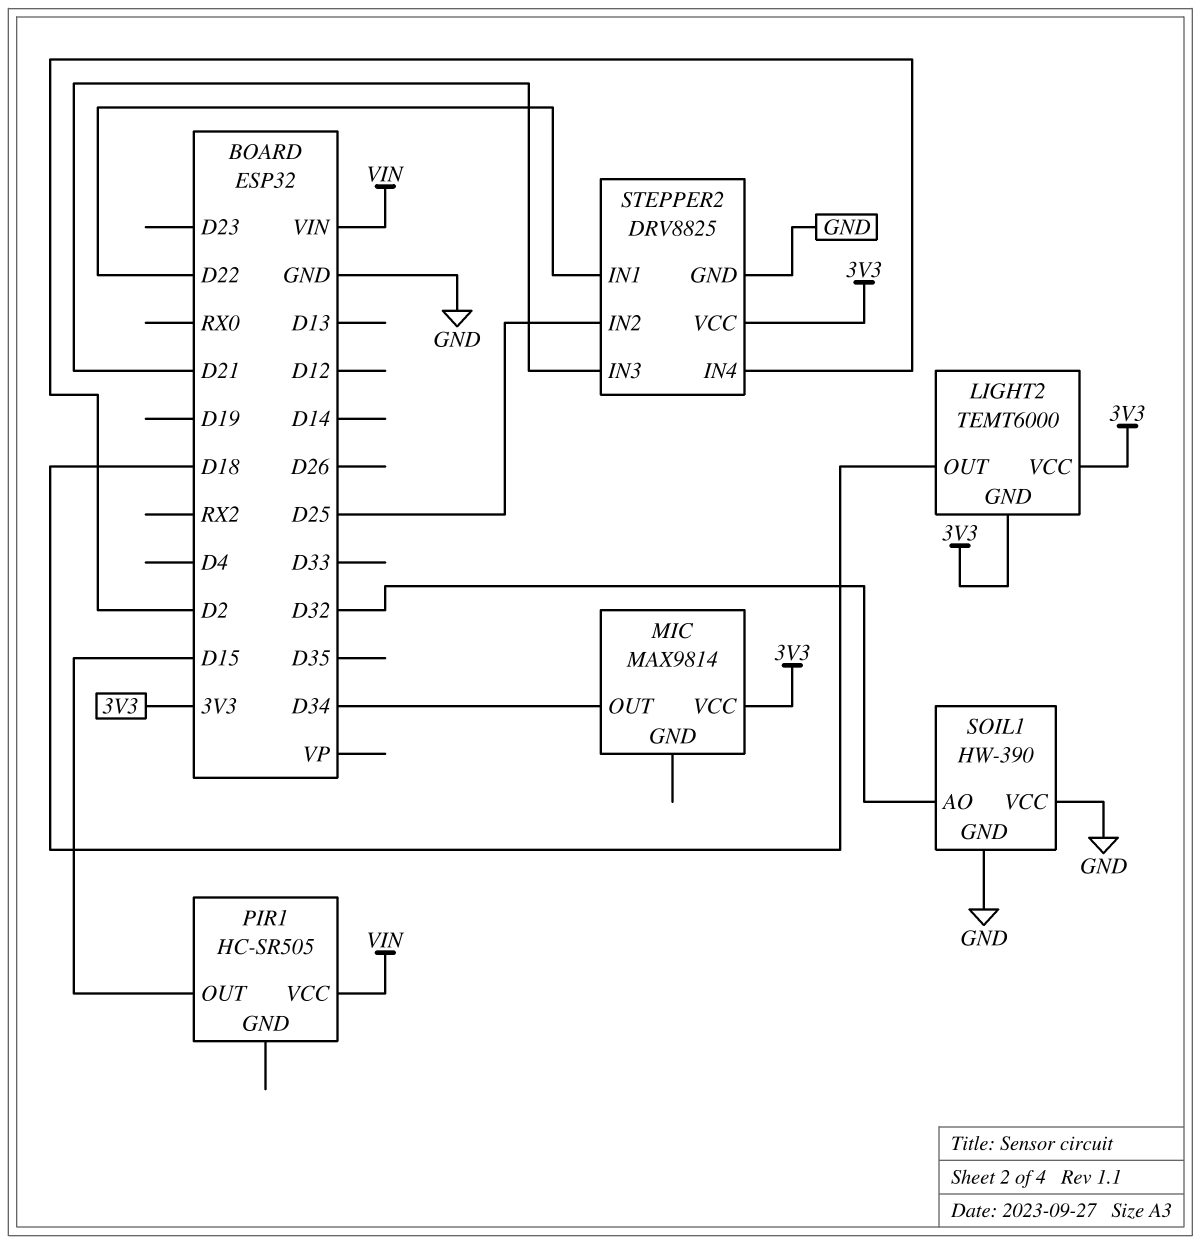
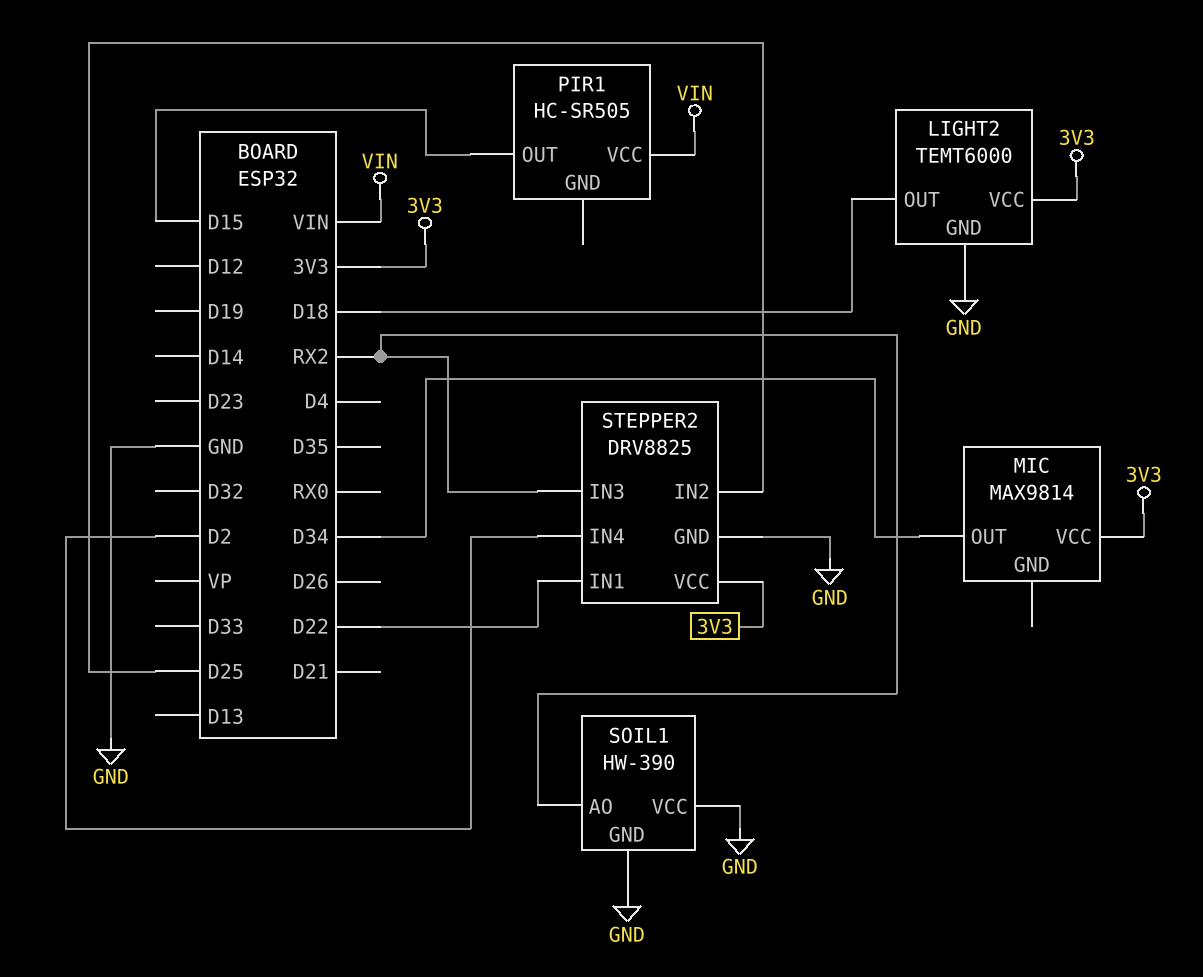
LIGHT2 pin GND: 3V3 -> GND
SOIL1 pin AO: D32 -> RX2
STEPPER2 pin IN3: D21 -> RX2

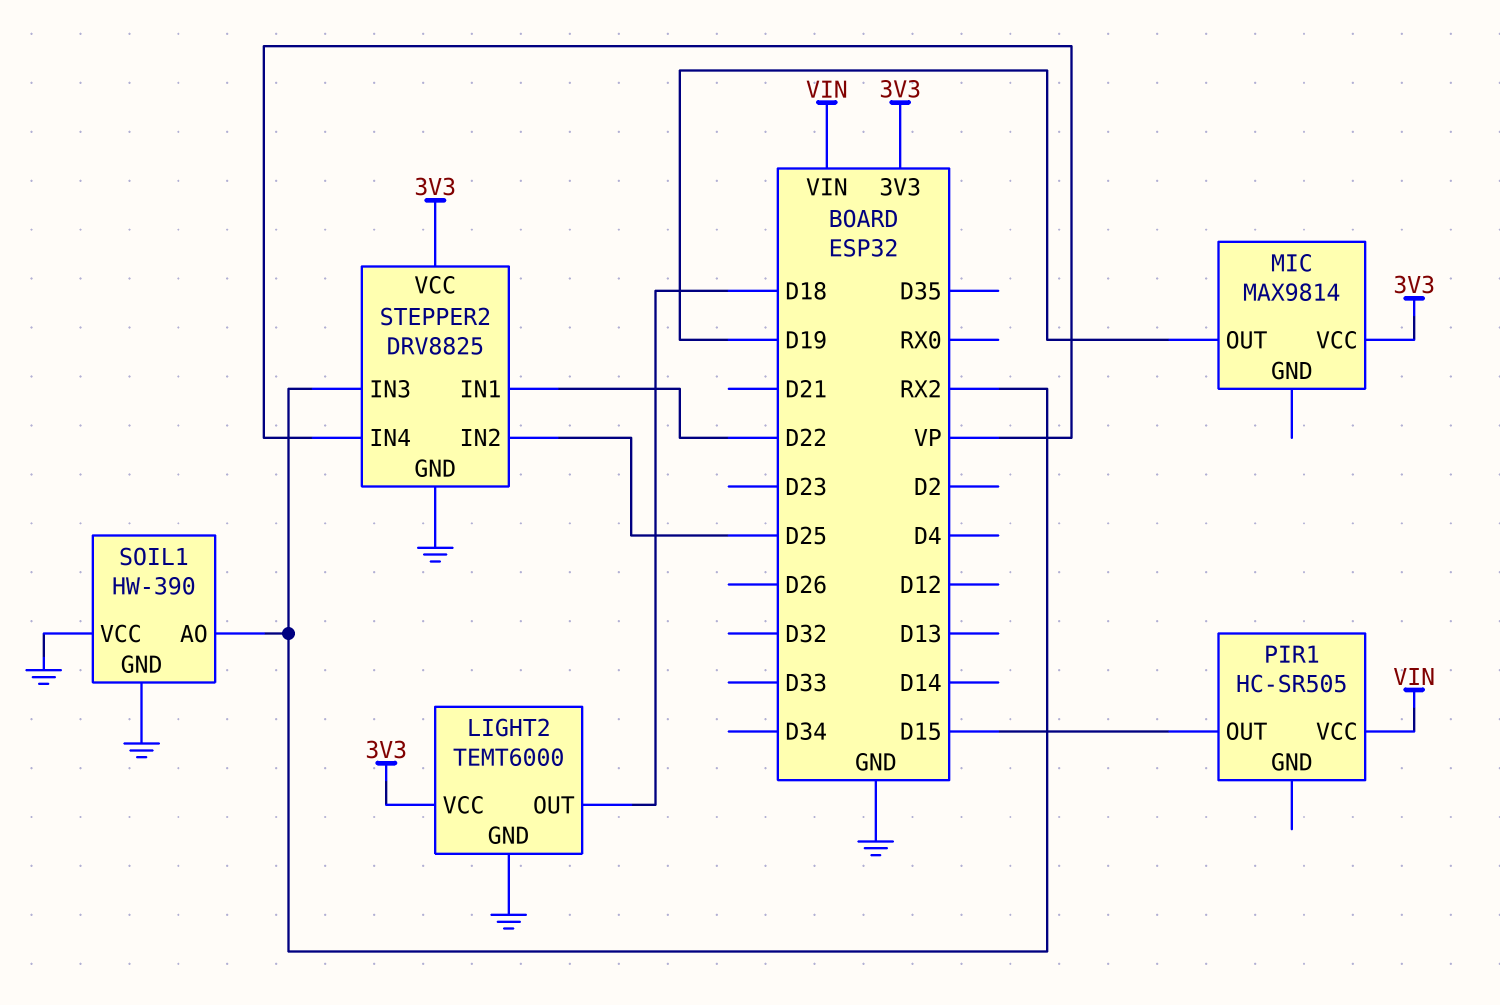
MIC pin OUT: D34 -> D19
STEPPER2 pin IN4: D2 -> VP

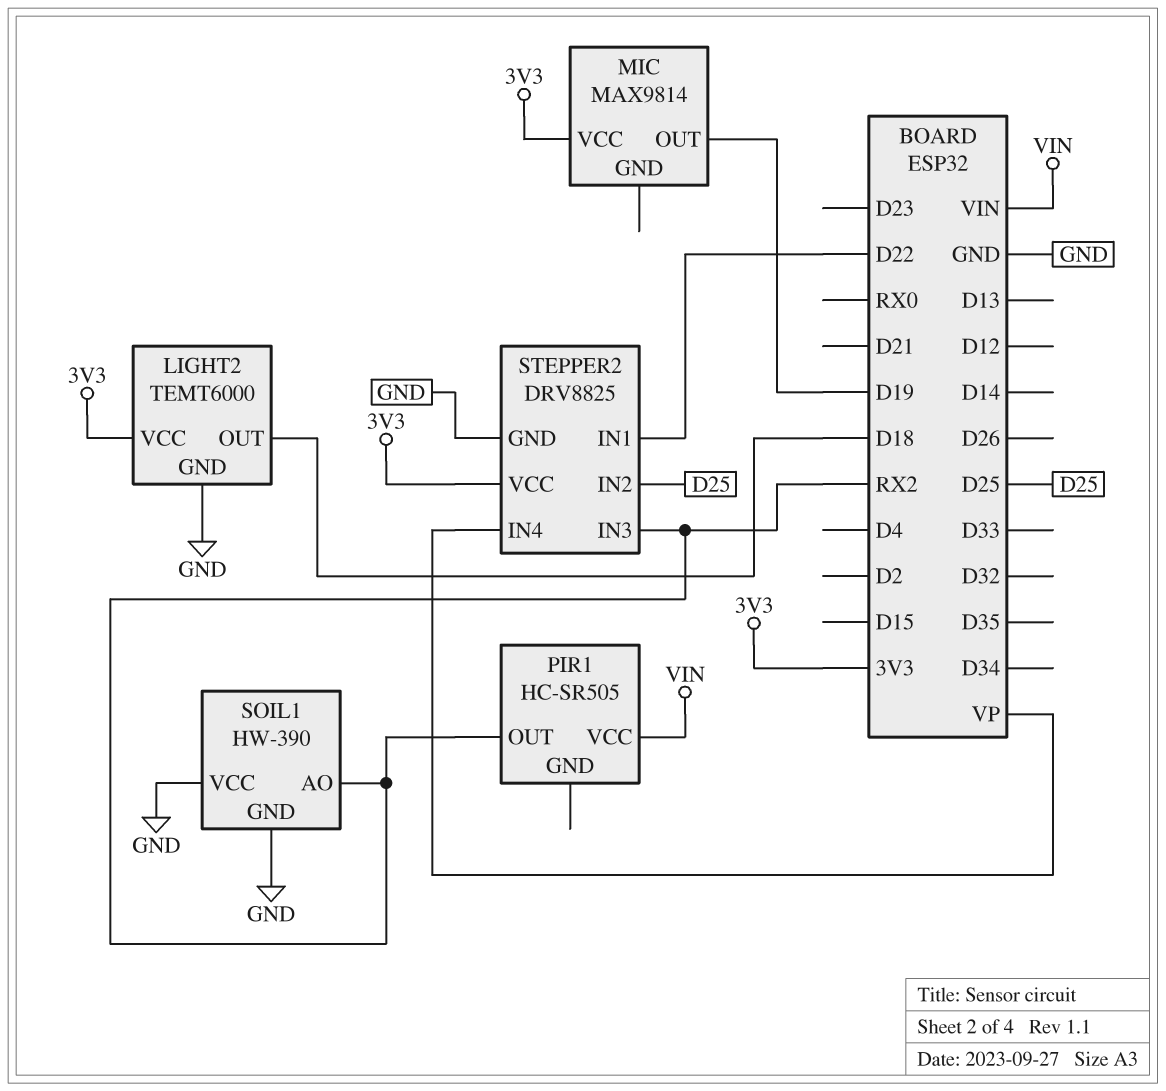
PIR1 pin OUT: D15 -> RX2

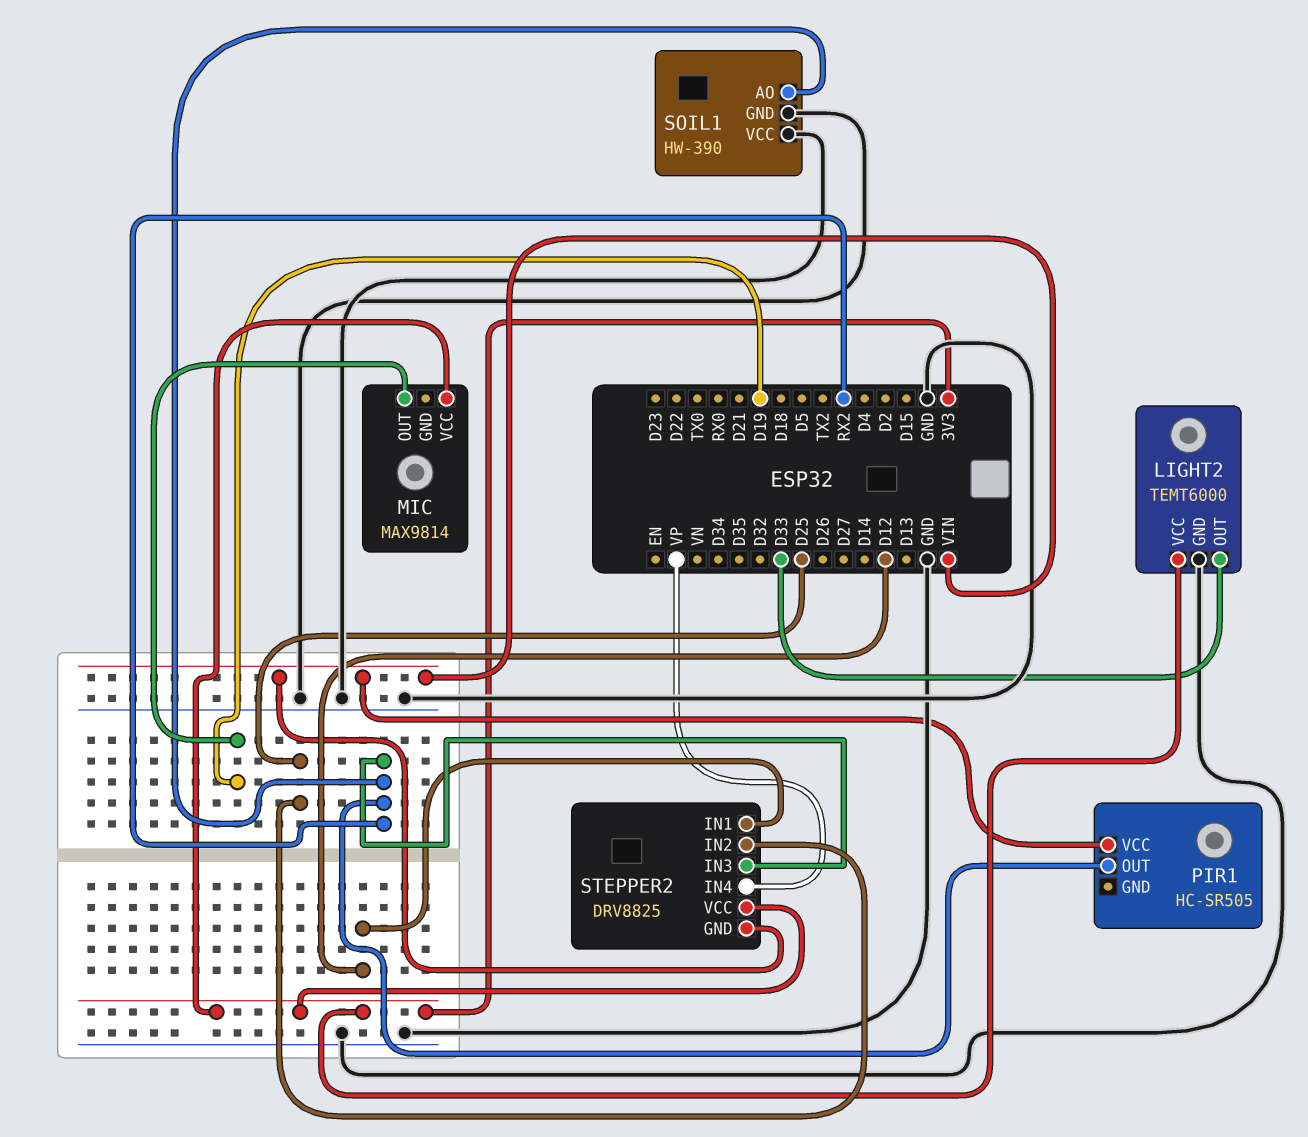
LIGHT2 pin OUT: D18 -> D33
STEPPER2 pin GND: GND -> VIN
STEPPER2 pin IN1: D22 -> D12

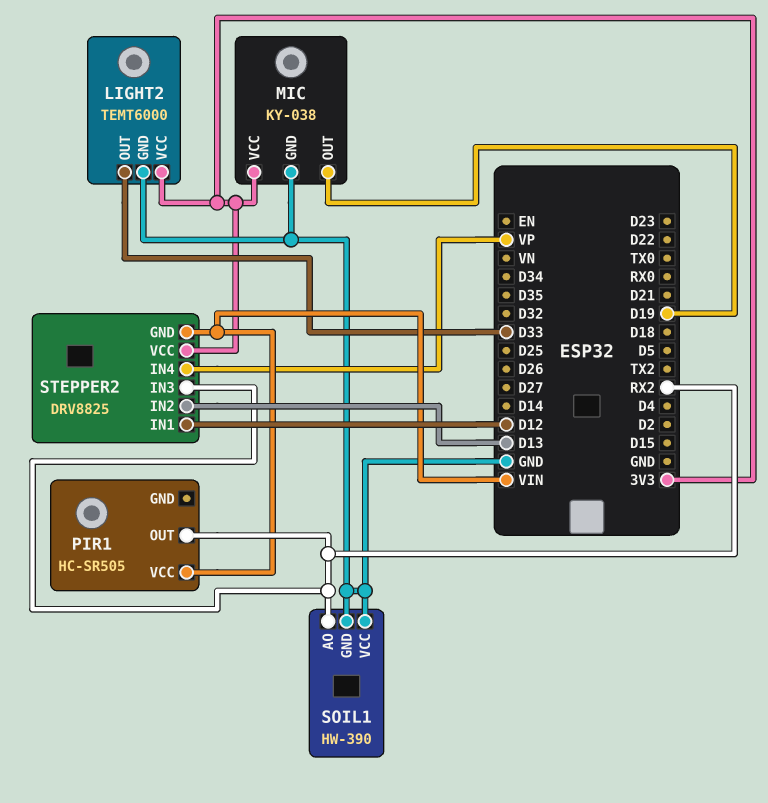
MIC: MAX9814 -> KY-038
MIC pin GND: none -> GND
STEPPER2 pin IN2: D25 -> D13

